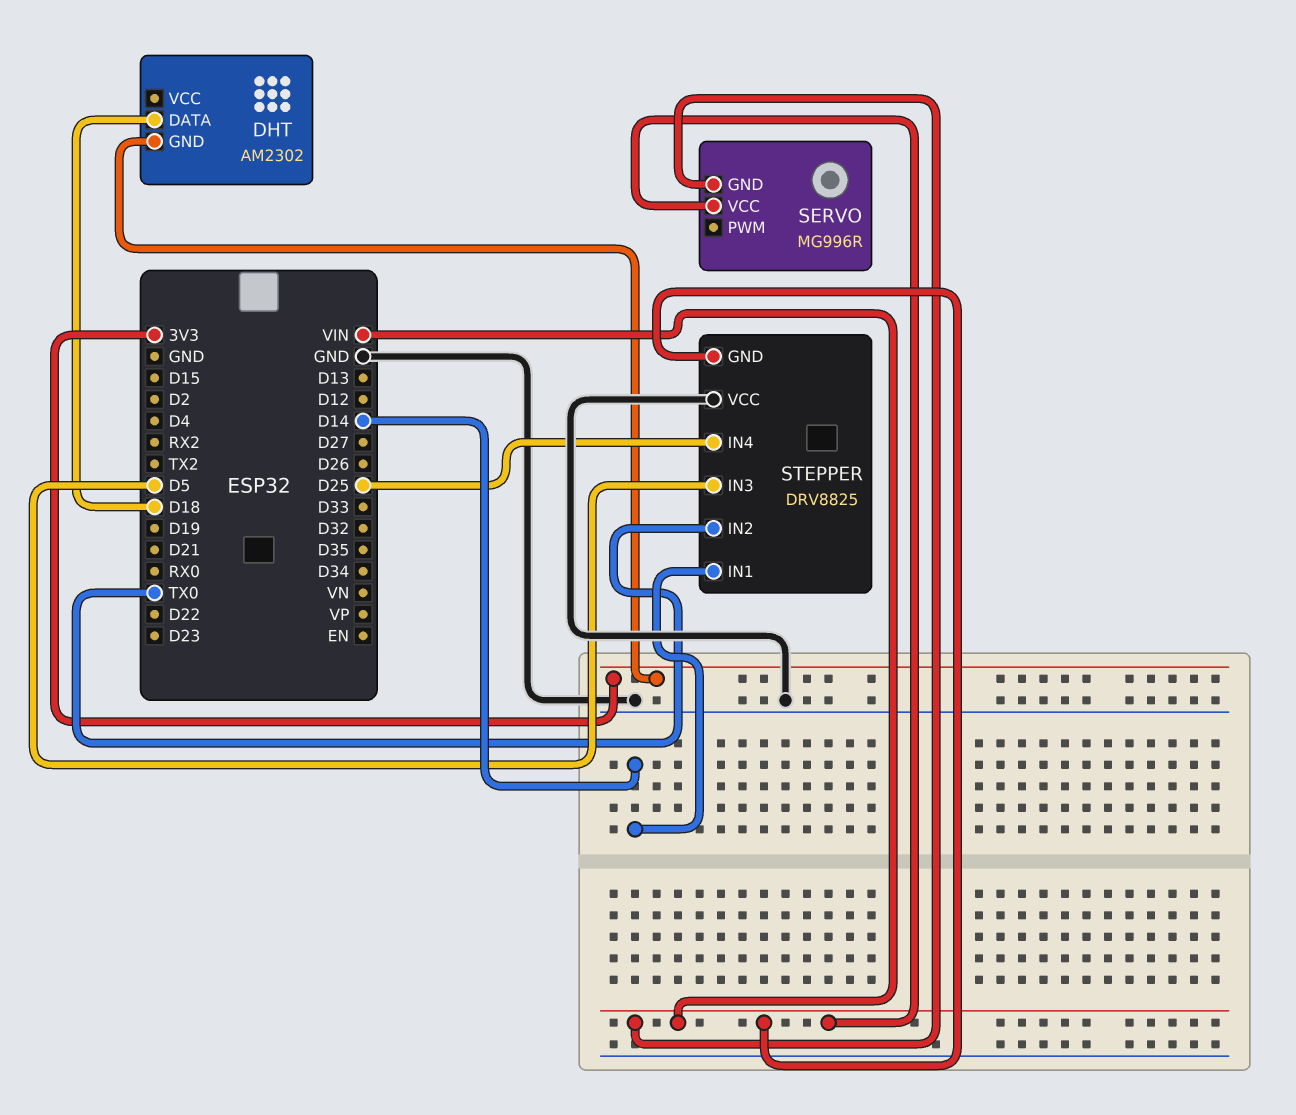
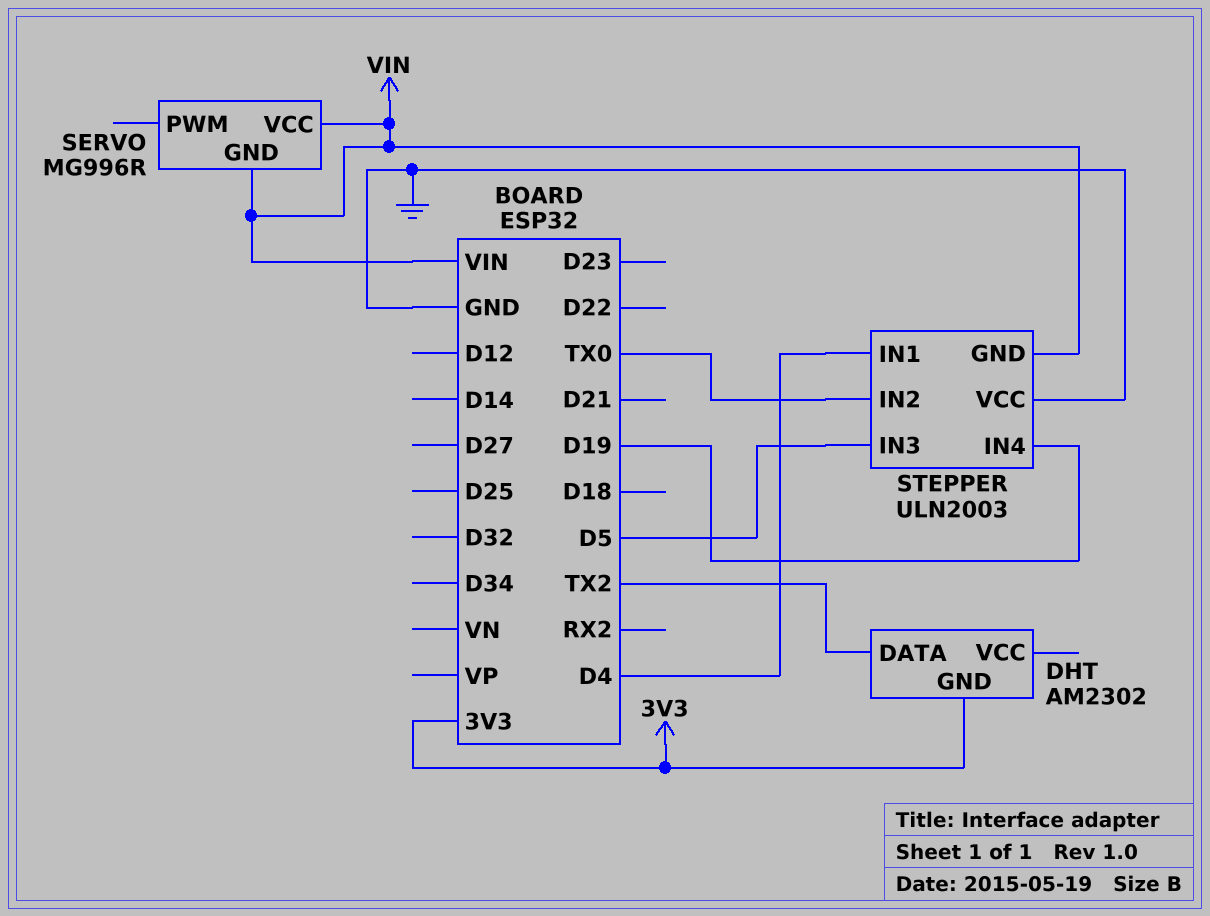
DHT pin DATA: D18 -> TX2
STEPPER: DRV8825 -> ULN2003
STEPPER pin IN1: D14 -> D4
STEPPER pin IN4: D25 -> D19

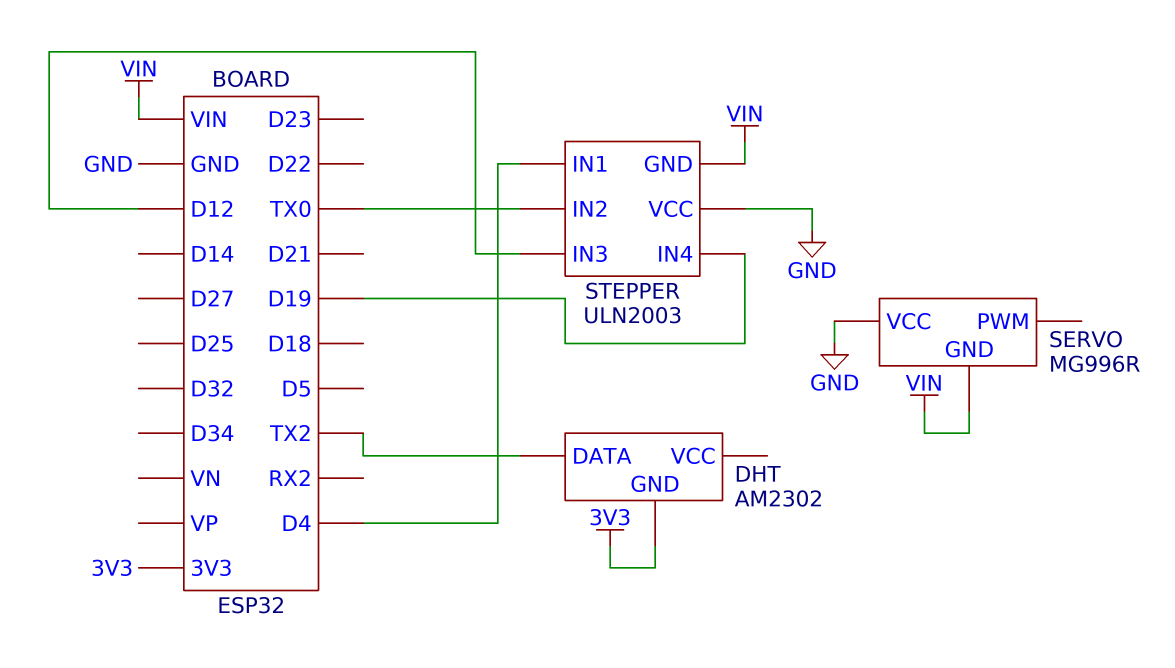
SERVO pin VCC: VIN -> GND
STEPPER pin IN3: D5 -> D12

